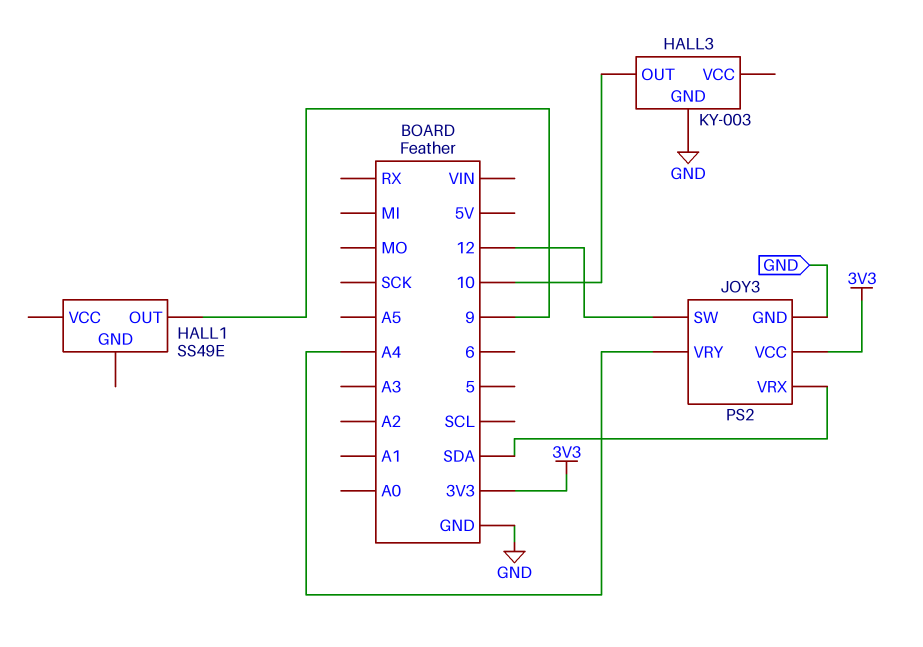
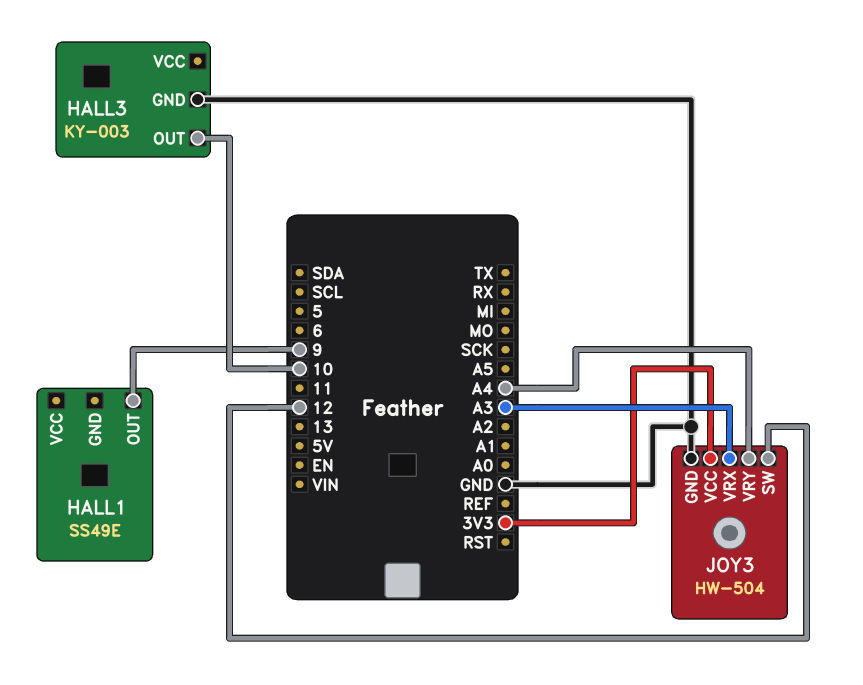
JOY3: PS2 -> HW-504
JOY3 pin VRX: SDA -> A3

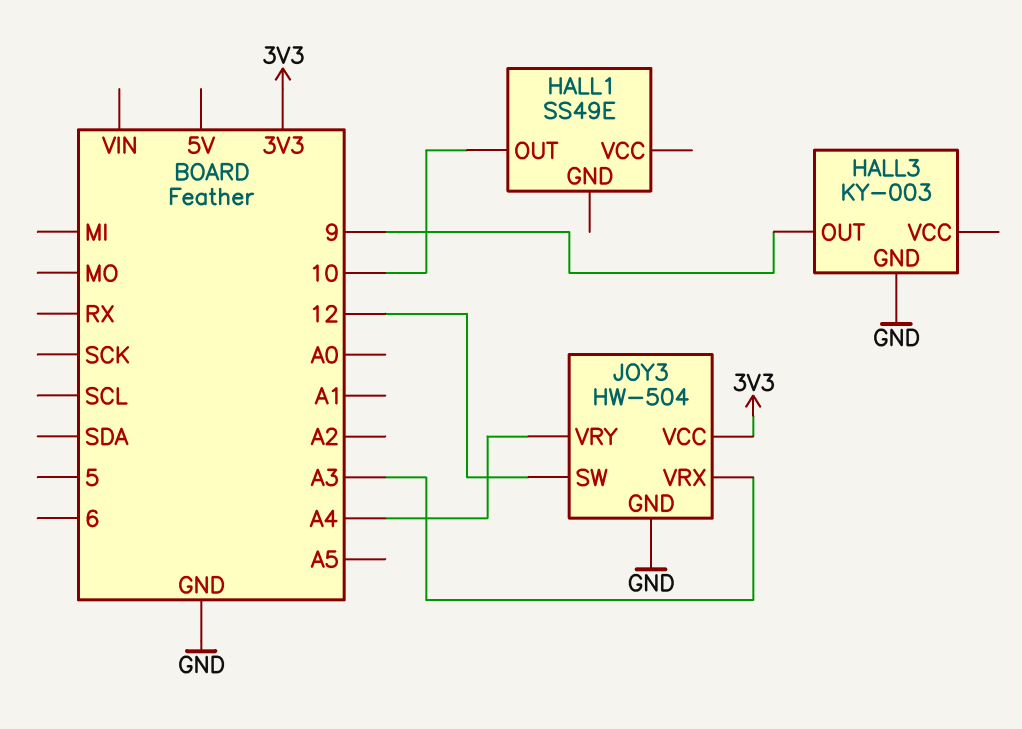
HALL1 pin OUT: 9 -> 10
HALL3 pin OUT: 10 -> 9

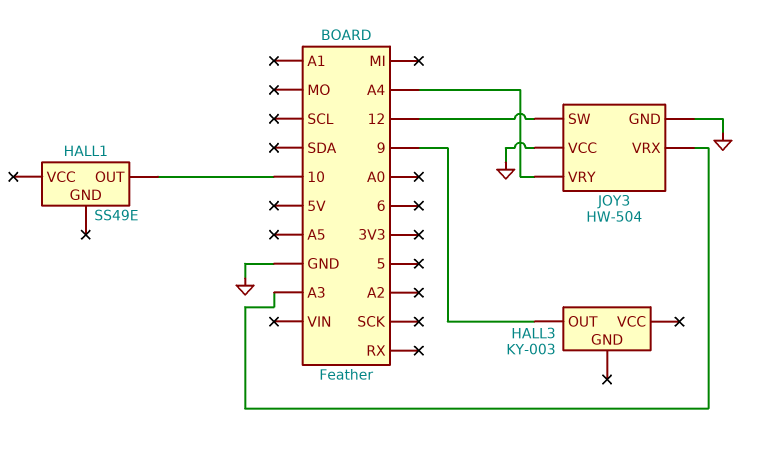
HALL3 pin GND: GND -> none
JOY3 pin VCC: 3V3 -> GND

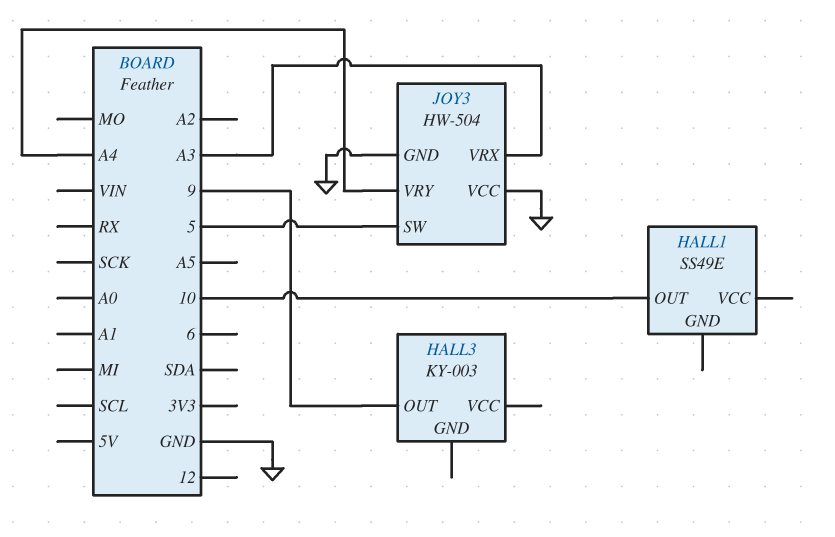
JOY3 pin SW: 12 -> 5

